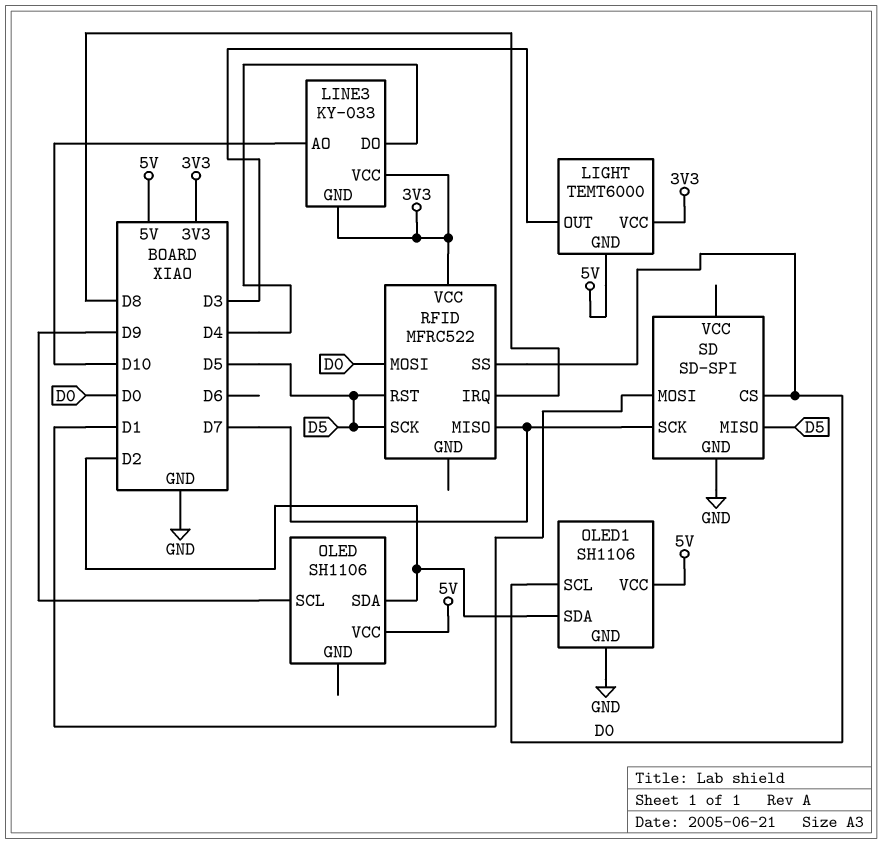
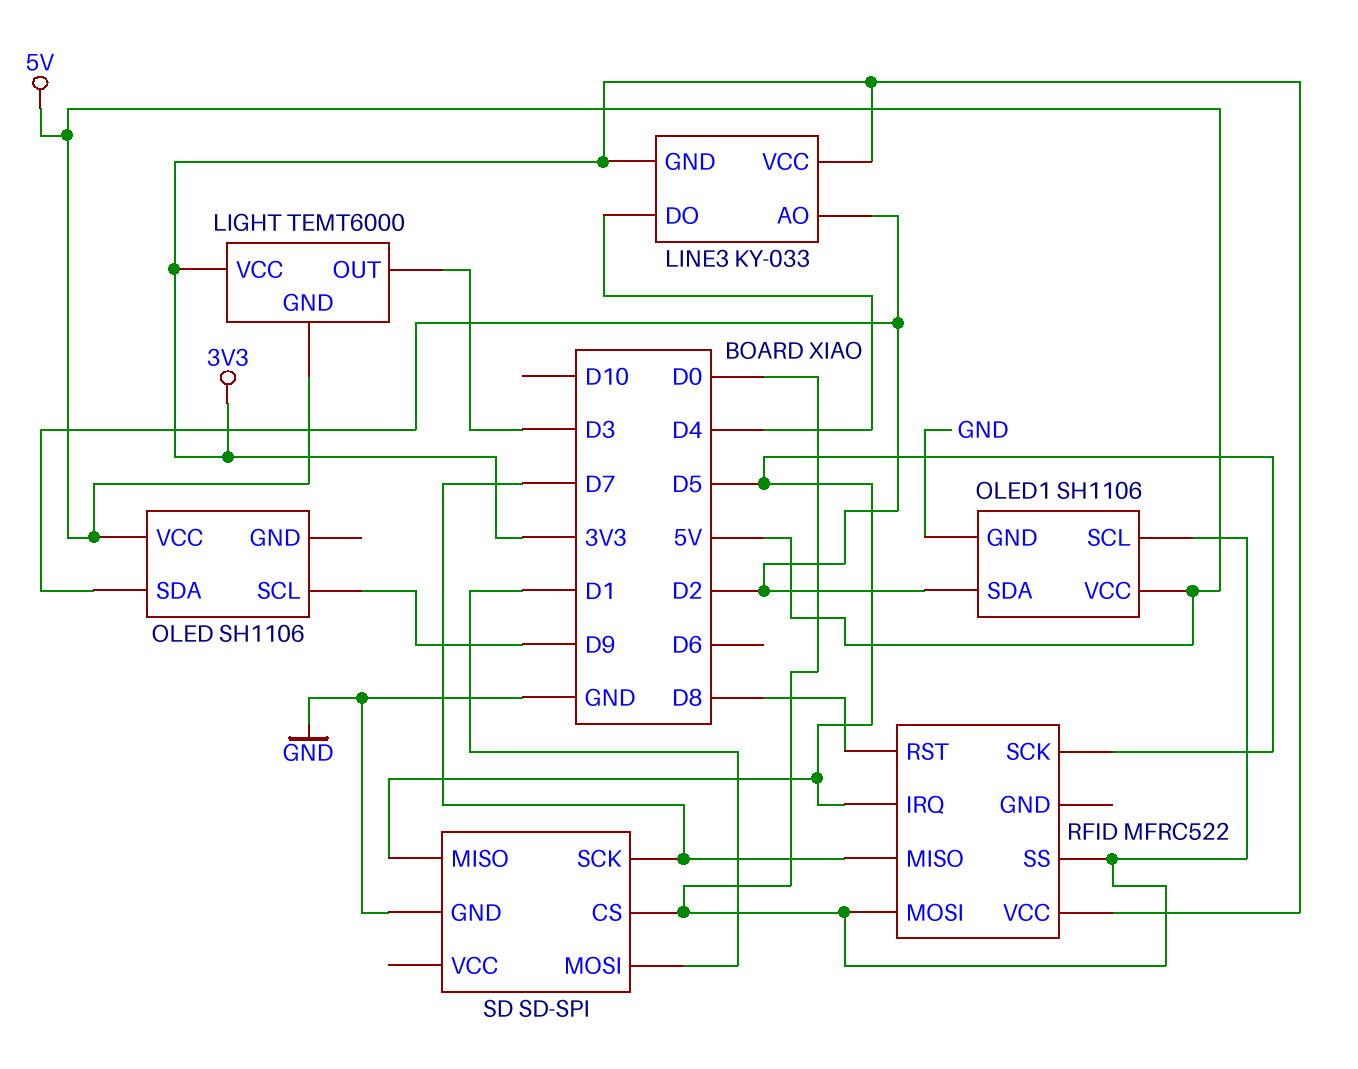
LINE3 pin AO: D10 -> D2
RFID pin IRQ: D8 -> D5
RFID pin RST: D5 -> D8

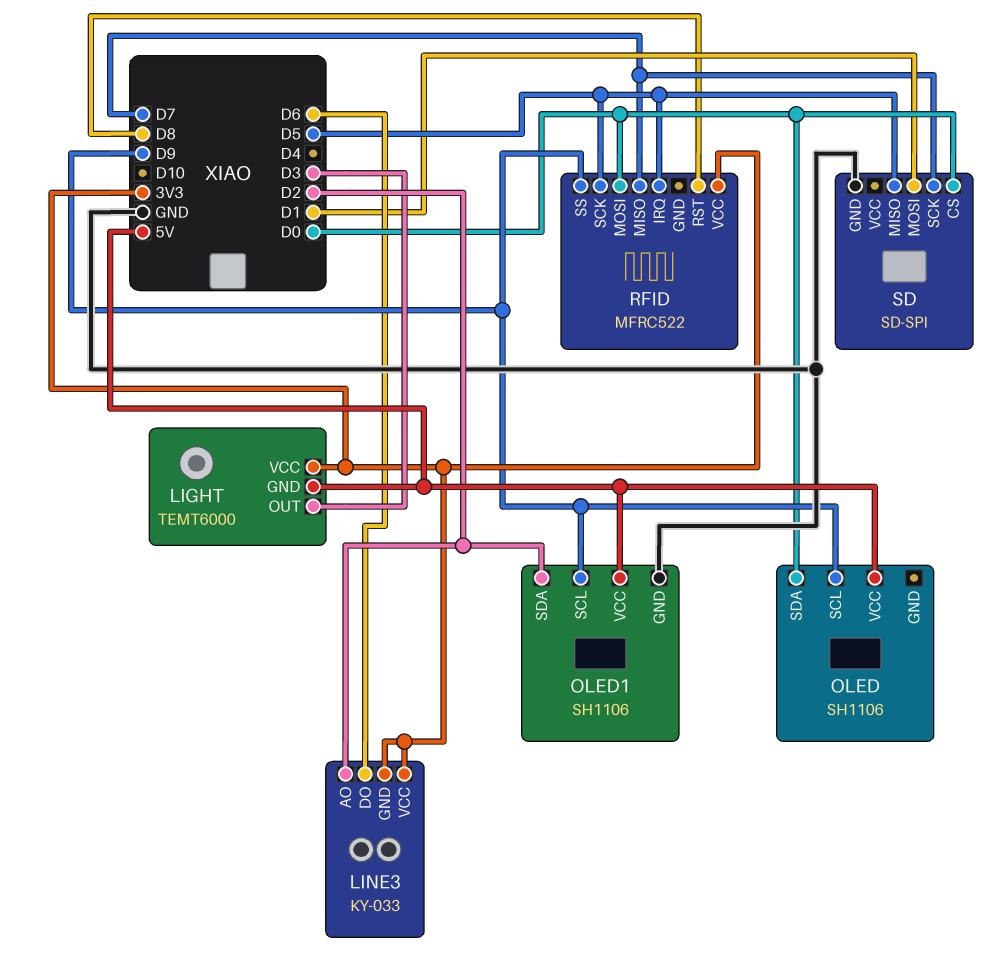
LINE3 pin DO: D4 -> D6
OLED pin SDA: D2 -> D0
OLED1 pin SCL: D0 -> D9
RFID pin SS: D0 -> D9

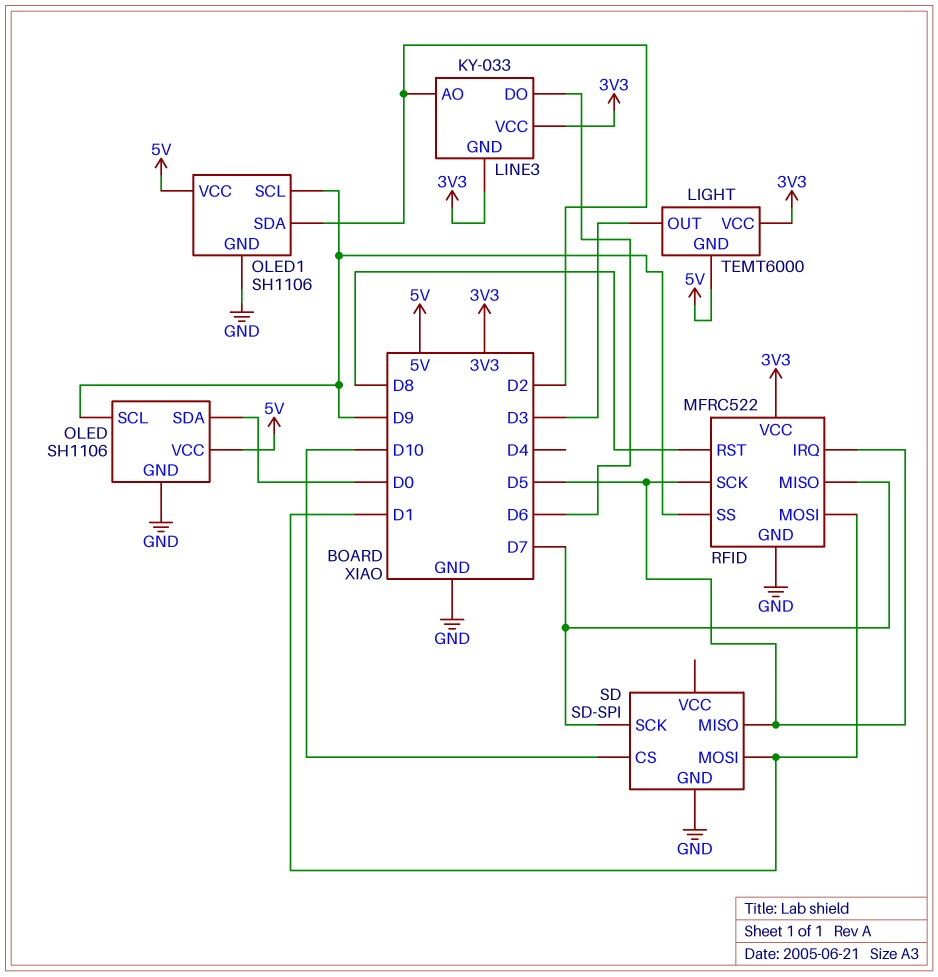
OLED pin GND: none -> GND
RFID pin GND: none -> GND
RFID pin MOSI: D0 -> D1
SD pin CS: D0 -> D10

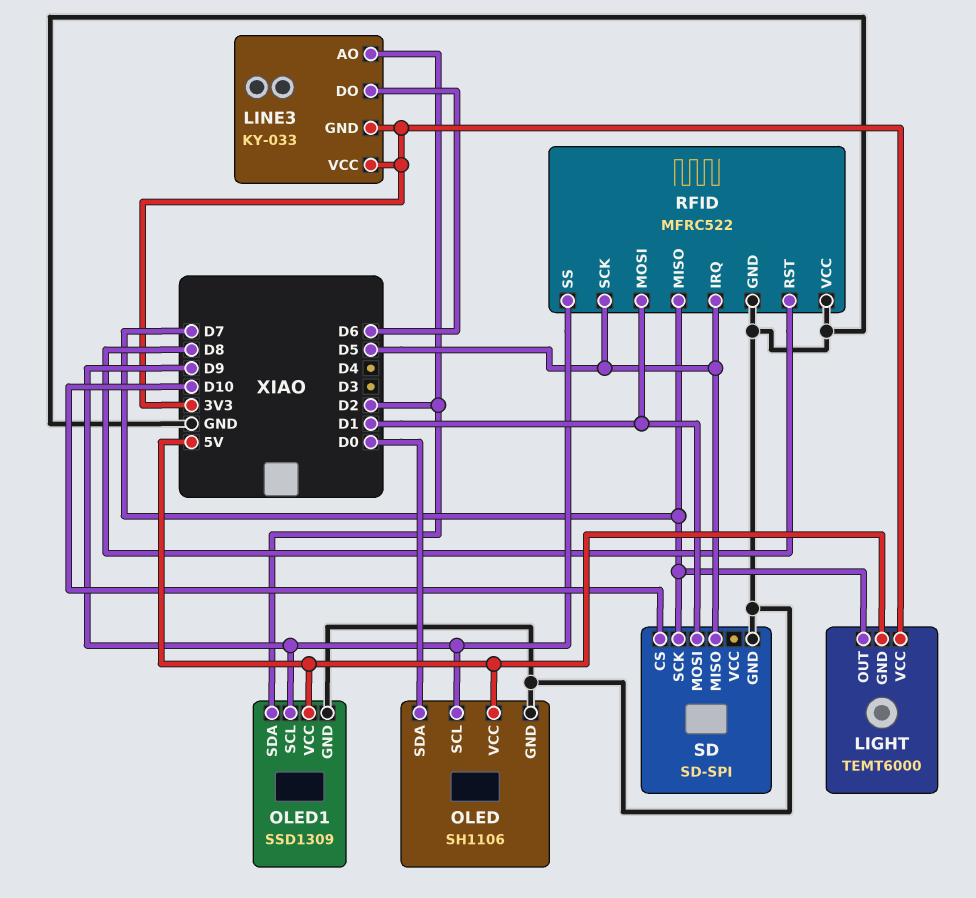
LIGHT pin OUT: D3 -> D7
OLED1: SH1106 -> SSD1309
RFID pin VCC: 3V3 -> GND

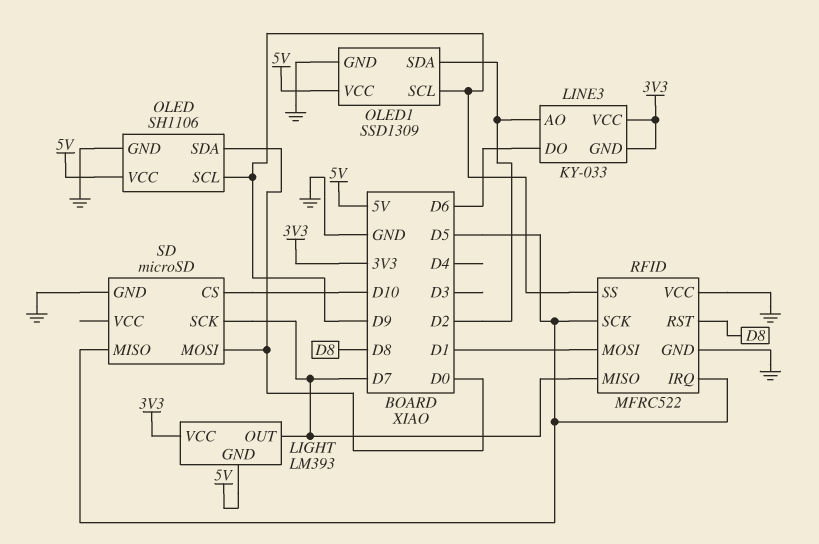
LIGHT: TEMT6000 -> LM393
SD: SD-SPI -> microSD
SD pin MOSI: D1 -> D0

